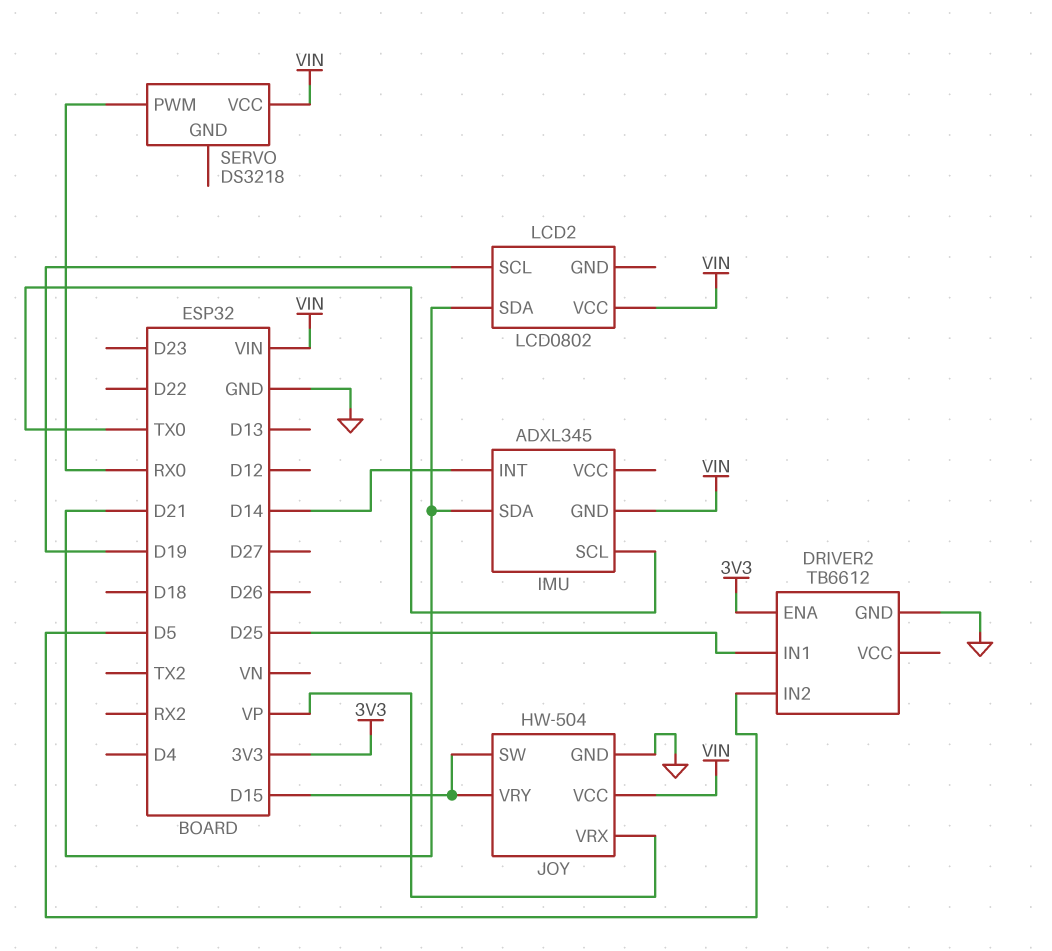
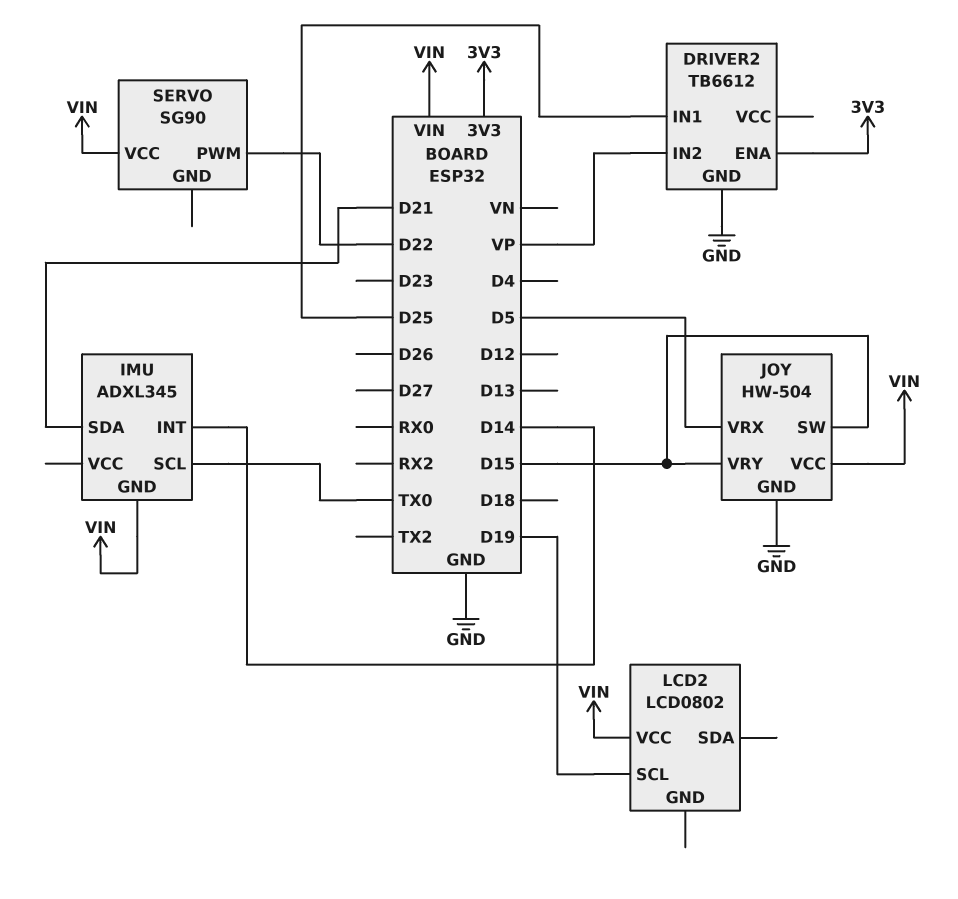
DRIVER2 pin IN2: D5 -> VP
JOY pin VRX: VP -> D5
LCD2 pin SDA: D21 -> none
SERVO: DS3218 -> SG90
SERVO pin PWM: RX0 -> D22

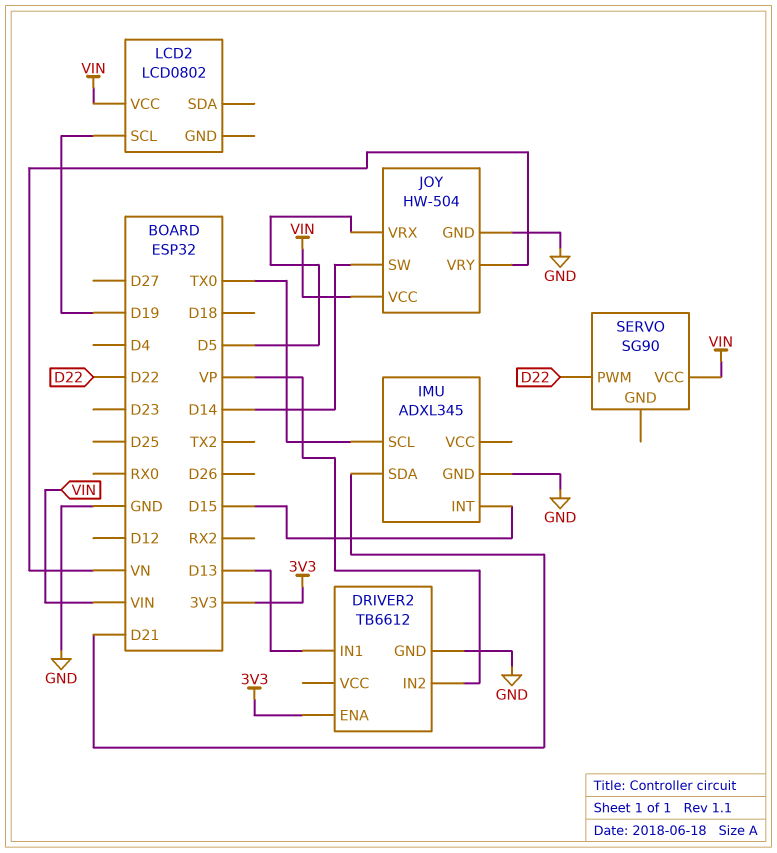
DRIVER2 pin IN1: D25 -> D13
IMU pin GND: VIN -> GND
IMU pin INT: D14 -> D15
JOY pin SW: D15 -> D14
JOY pin VRY: D15 -> VN

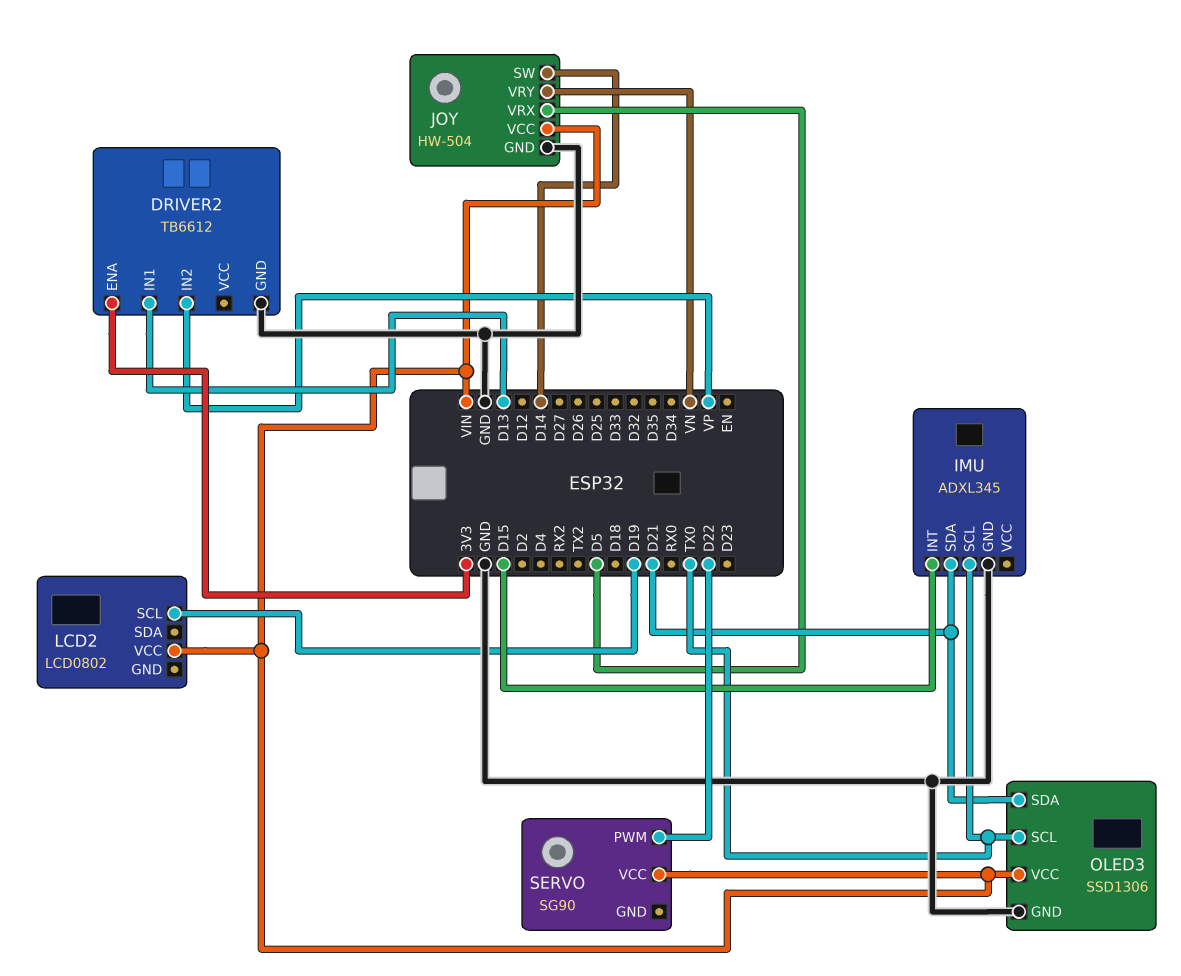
OLED3: none -> SSD1306
OLED3 pin GND: none -> GND
OLED3 pin SCL: none -> TX0
OLED3 pin SDA: none -> D21
OLED3 pin VCC: none -> VIN

